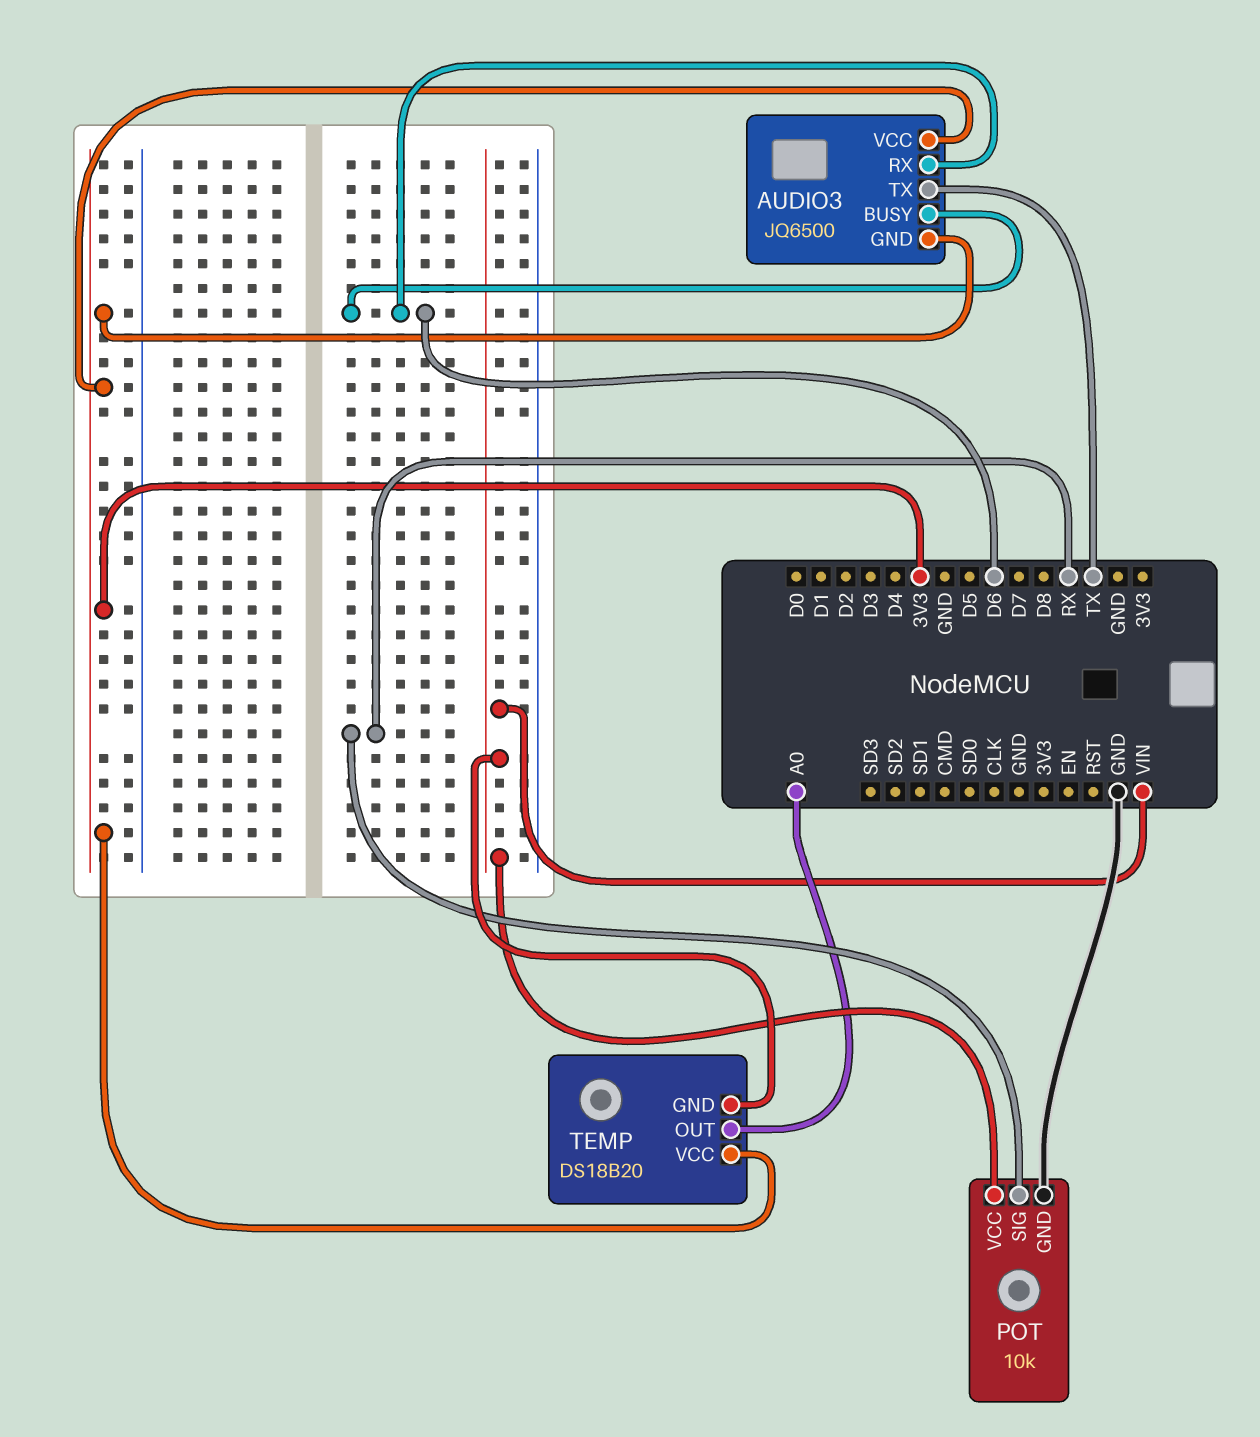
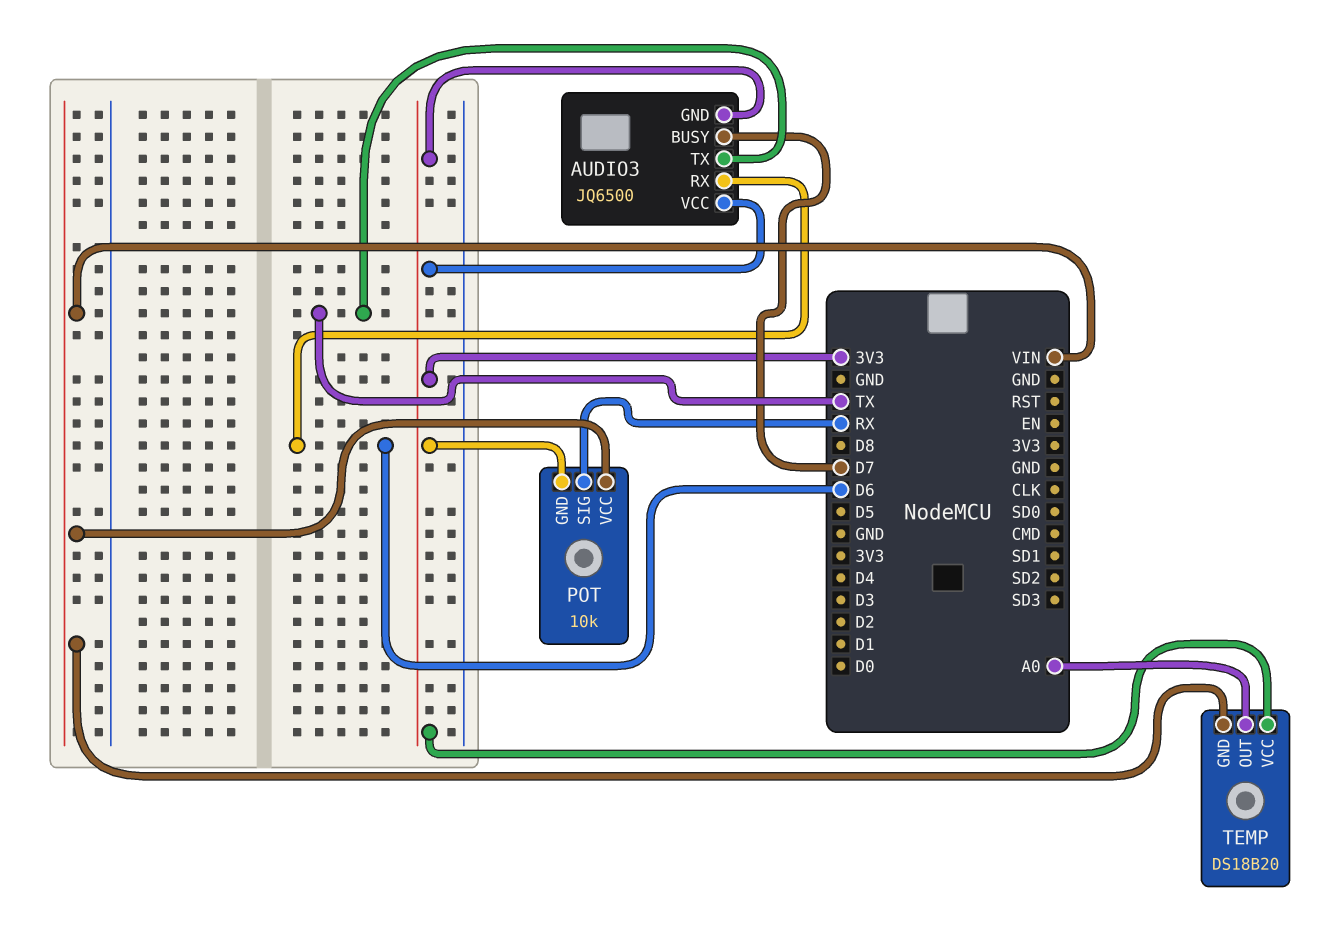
AUDIO3 pin BUSY: D6 -> D7
POT pin GND: GND -> 3V3

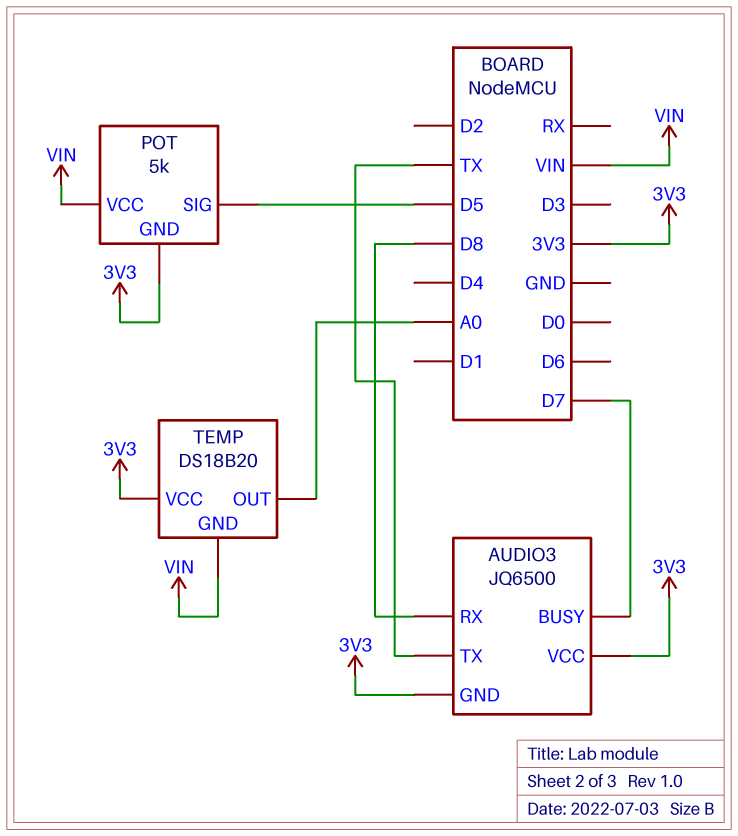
AUDIO3 pin RX: D6 -> D8
POT: 10k -> 5k
POT pin SIG: RX -> D5

